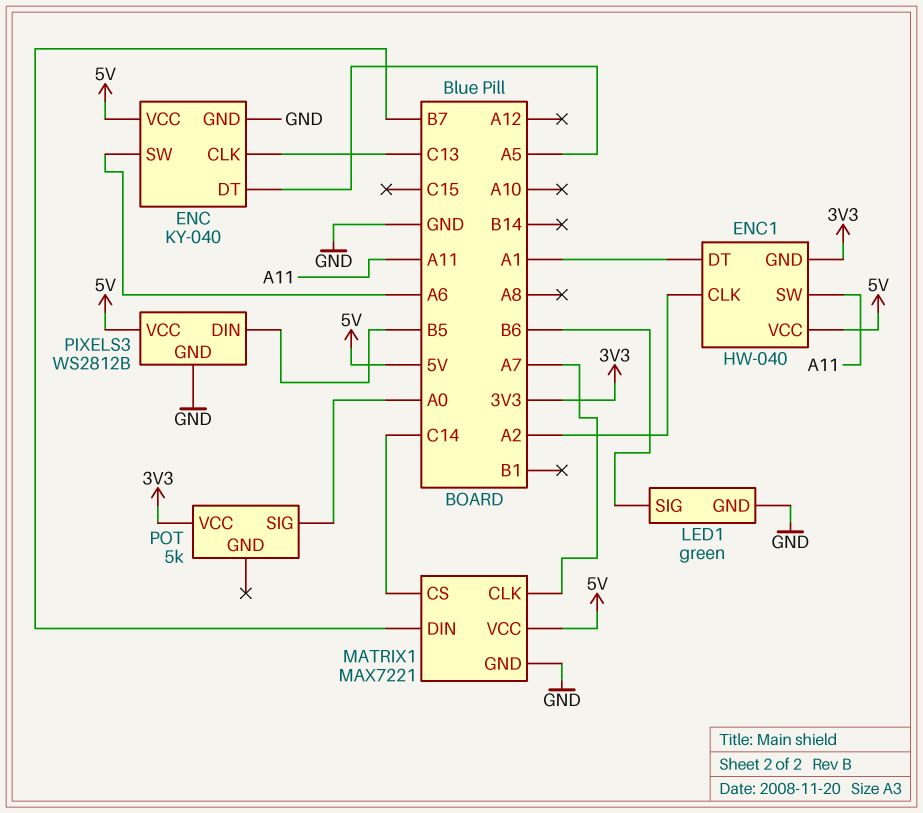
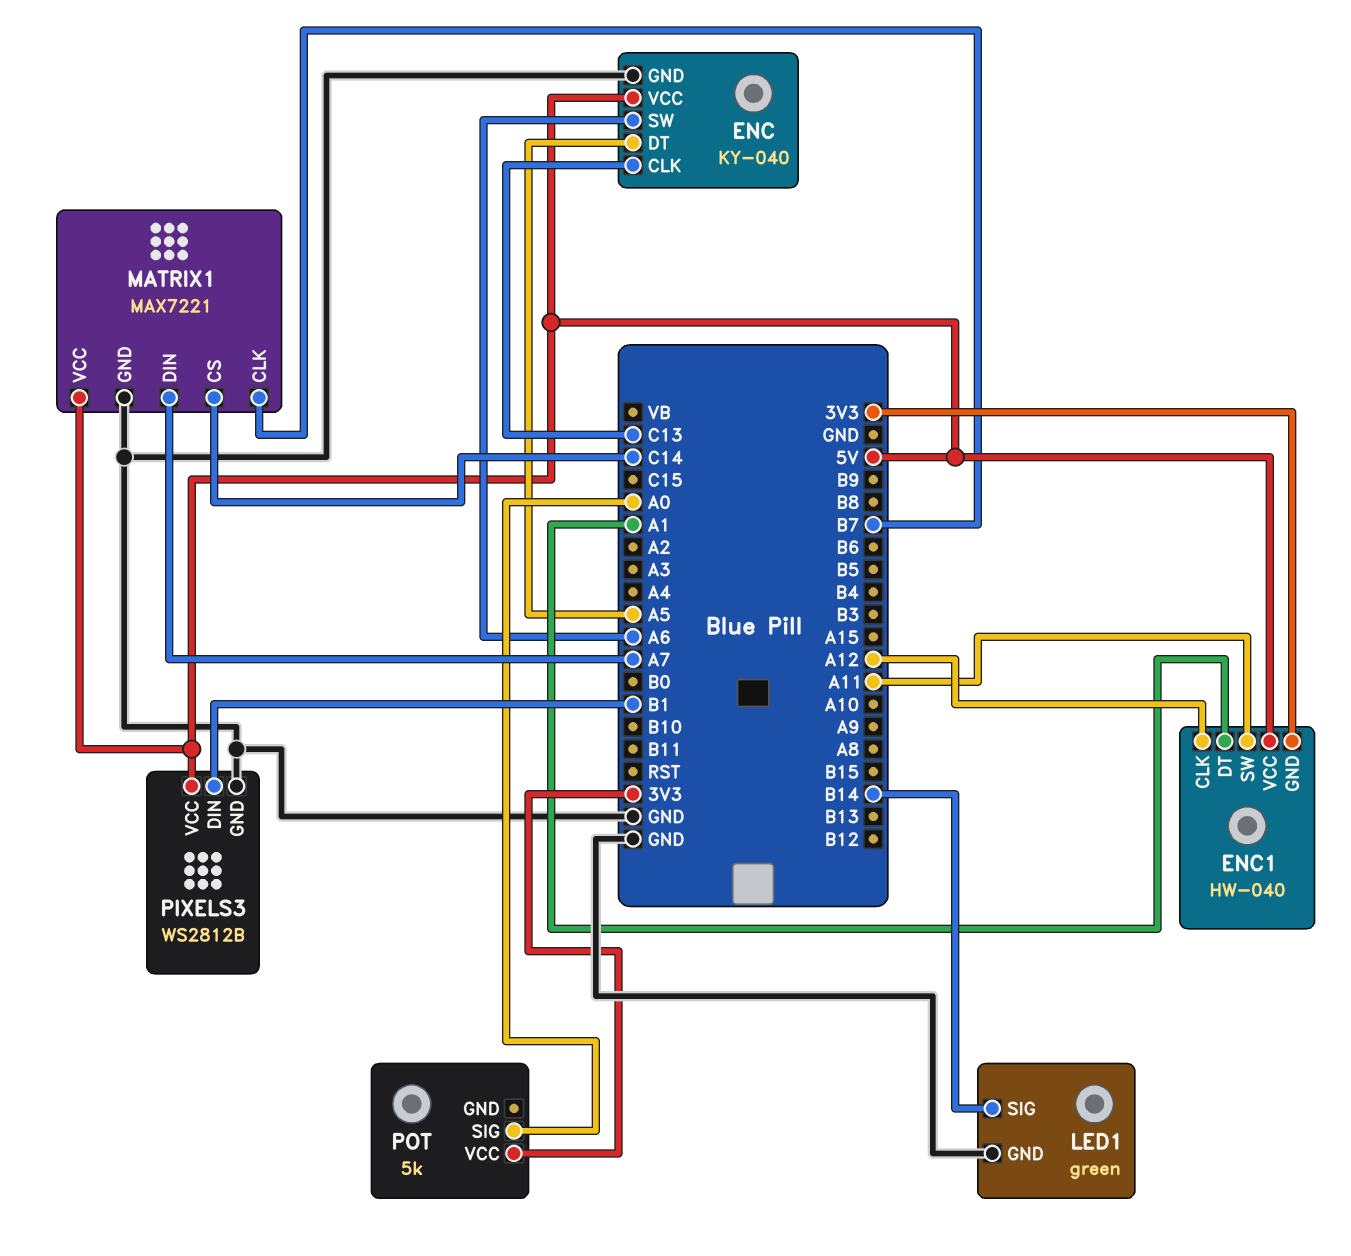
ENC1 pin CLK: A2 -> A12
LED1 pin SIG: B6 -> B14
MATRIX1 pin CLK: A7 -> B7
MATRIX1 pin DIN: B7 -> A7
PIXELS3 pin DIN: B5 -> B1

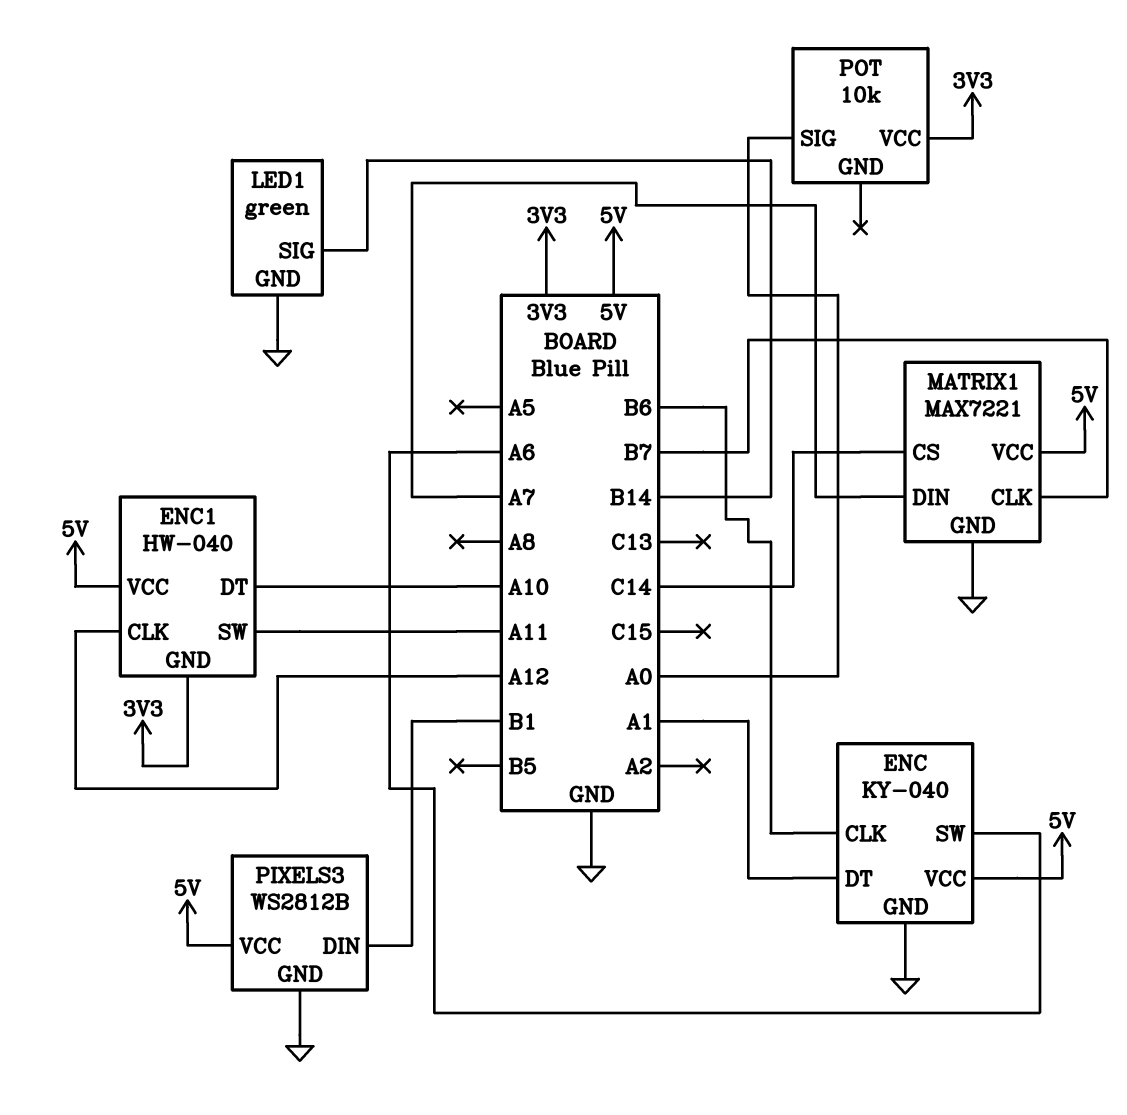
ENC pin CLK: C13 -> B6
ENC pin DT: A5 -> A1
ENC1 pin DT: A1 -> A10
POT: 5k -> 10k

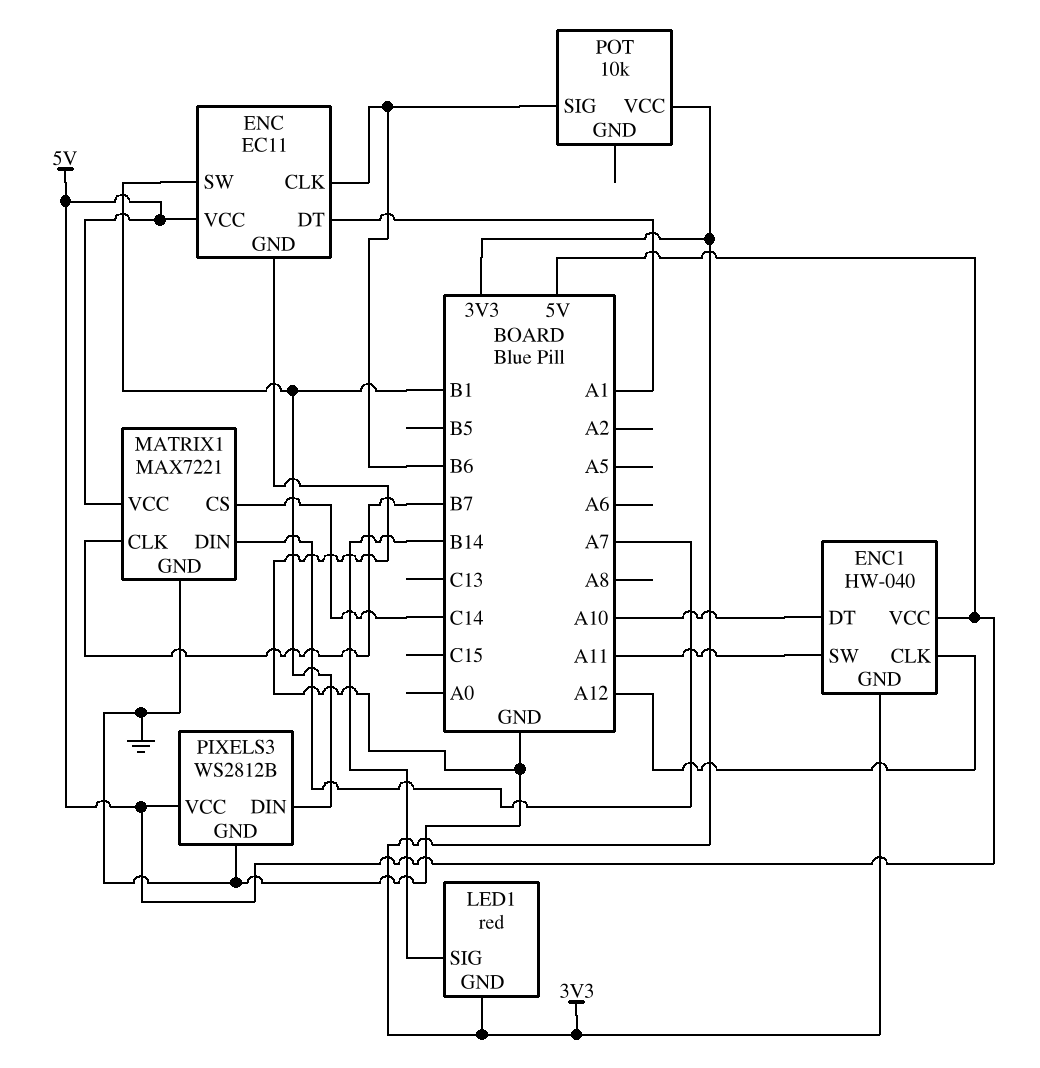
ENC: KY-040 -> EC11
ENC pin SW: A6 -> B1
LED1: green -> red
LED1 pin GND: GND -> 3V3
POT pin SIG: A0 -> B6

